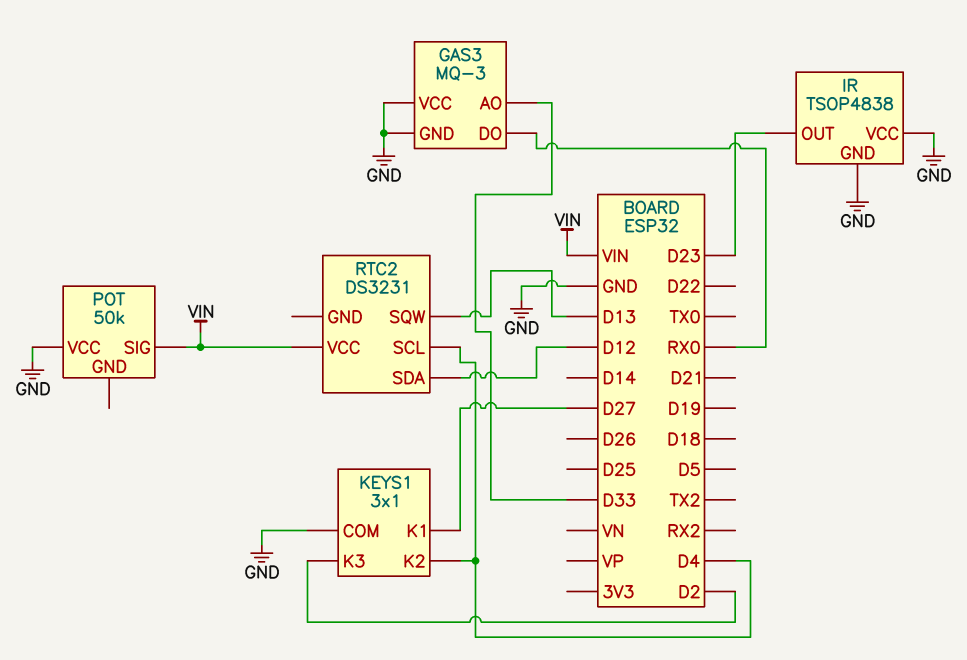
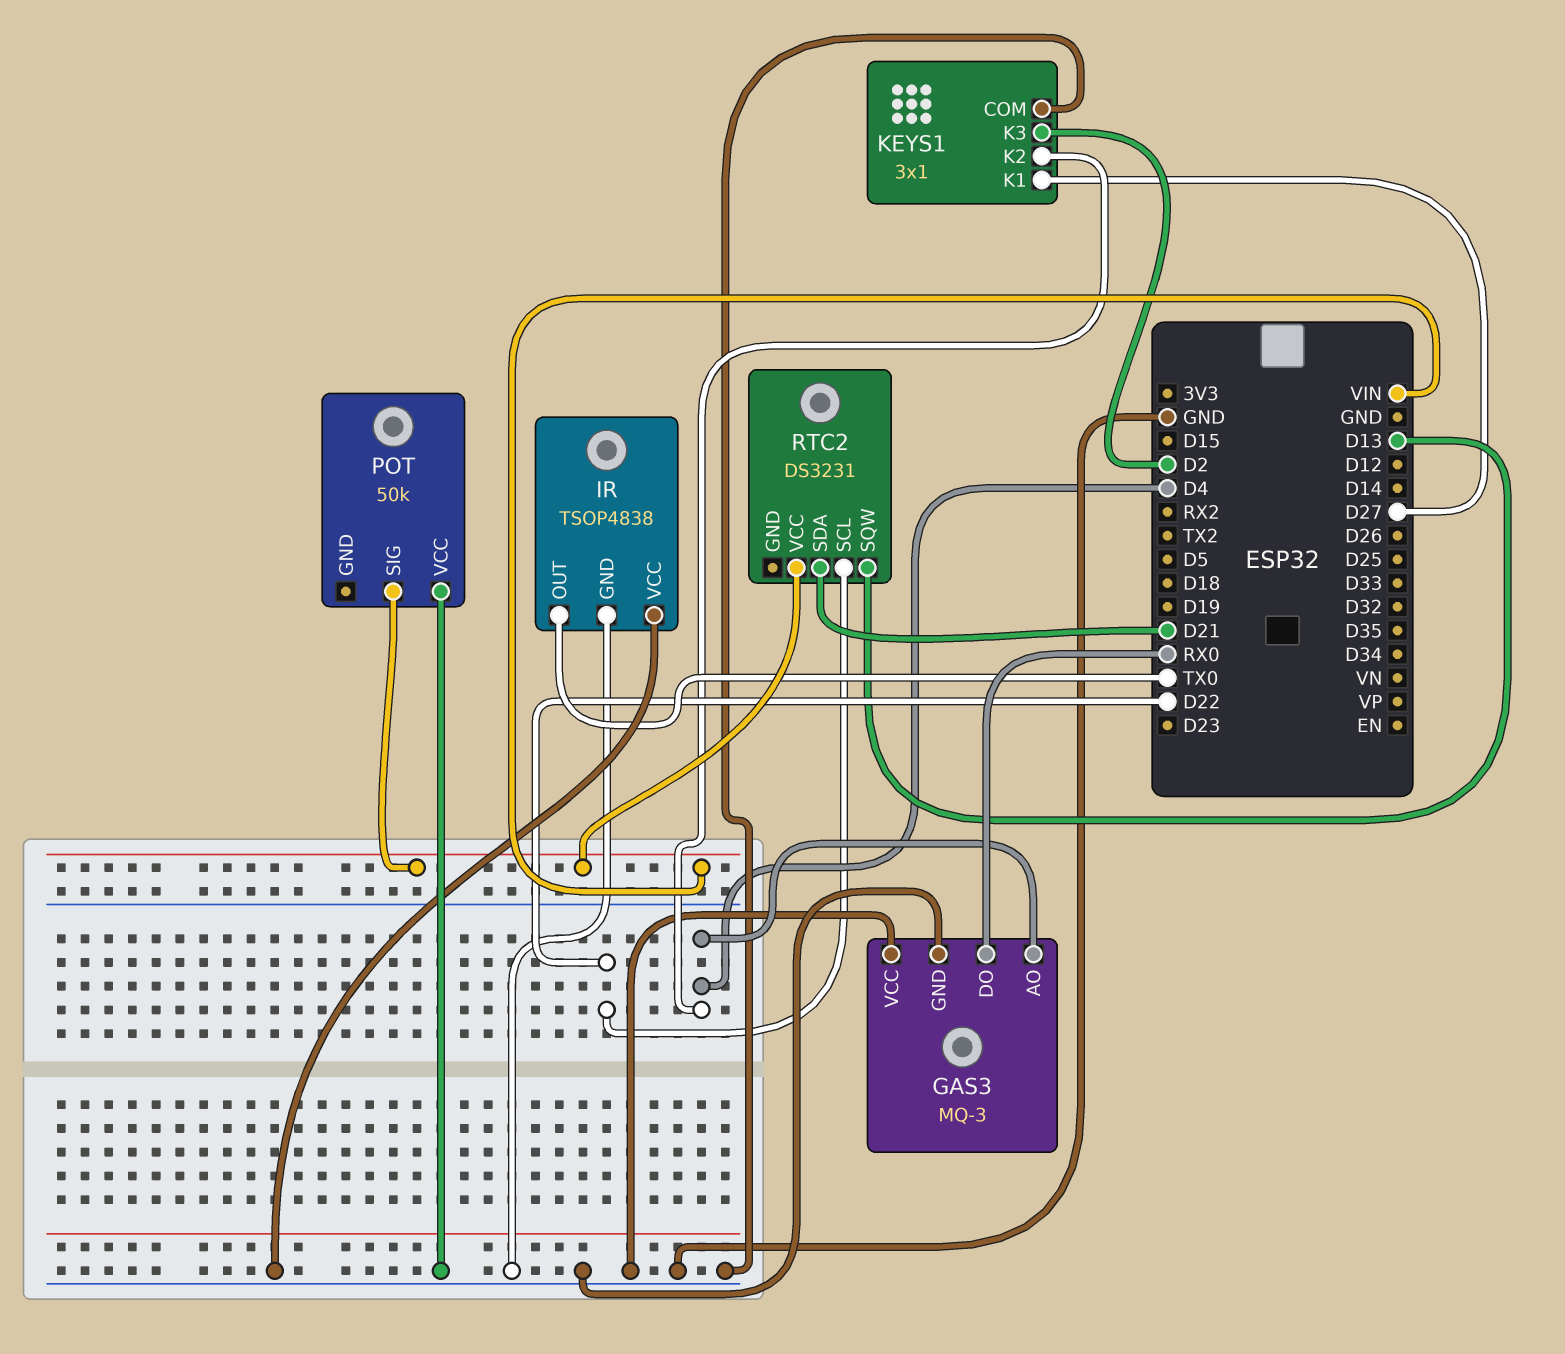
GAS3 pin AO: D33 -> D4
IR pin OUT: D23 -> TX0
RTC2 pin SCL: D4 -> D22
RTC2 pin SDA: D12 -> D21

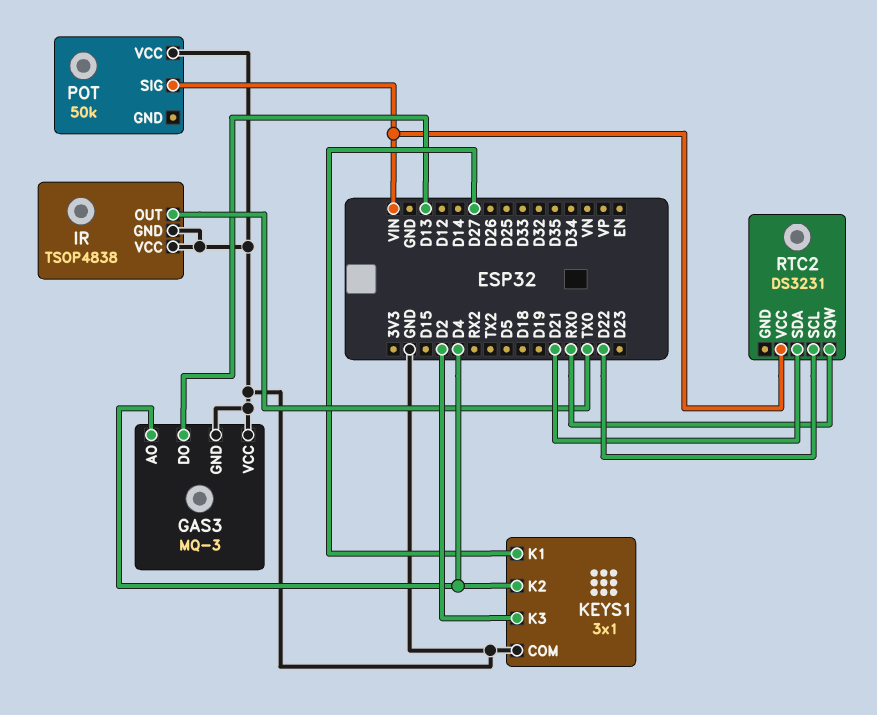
GAS3 pin DO: RX0 -> D13
RTC2 pin SQW: D13 -> RX0

